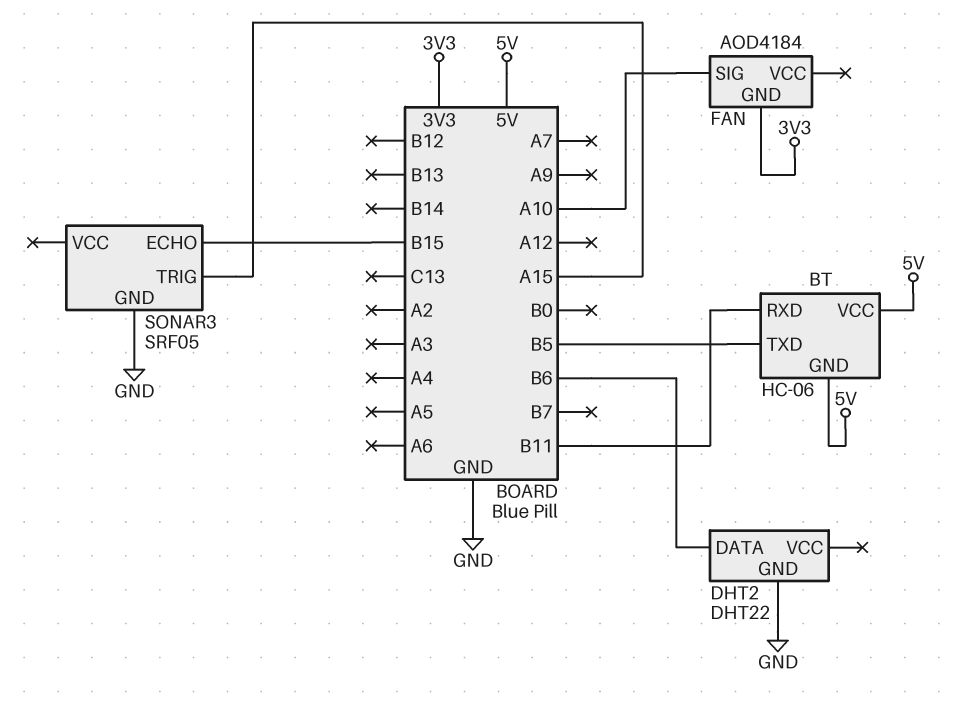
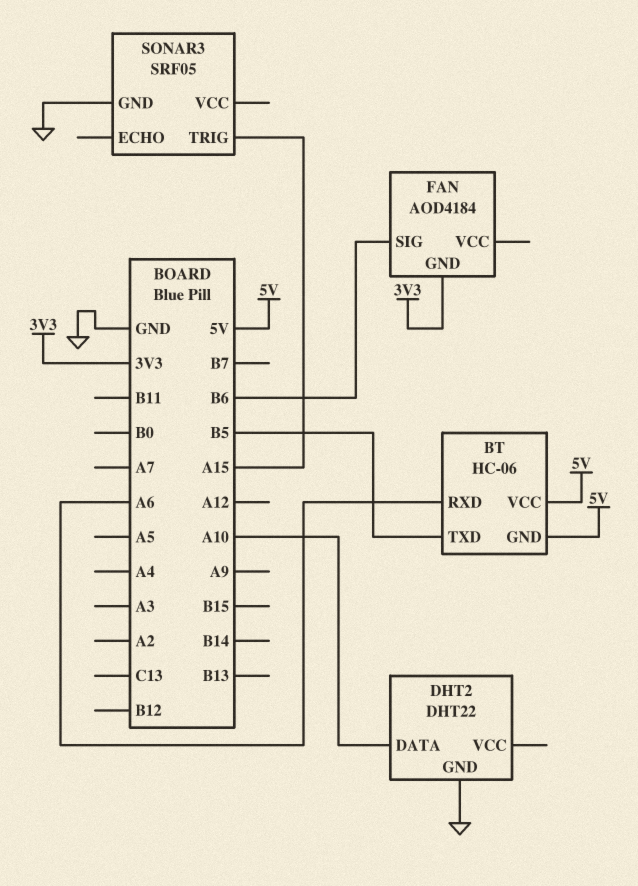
BT pin RXD: B11 -> A6
DHT2 pin DATA: B6 -> A10
FAN pin SIG: A10 -> B6
SONAR3 pin ECHO: B15 -> none

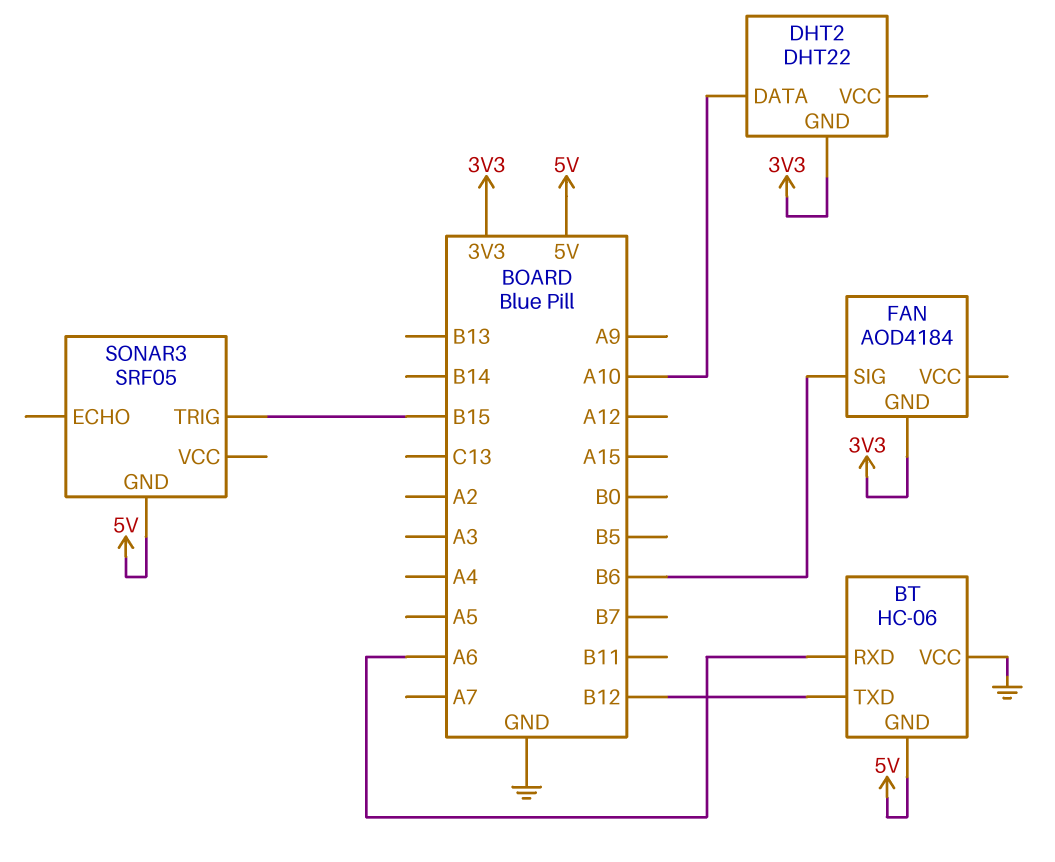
BT pin TXD: B5 -> B12
BT pin VCC: 5V -> GND
DHT2 pin GND: GND -> 3V3
SONAR3 pin GND: GND -> 5V
SONAR3 pin TRIG: A15 -> B15

